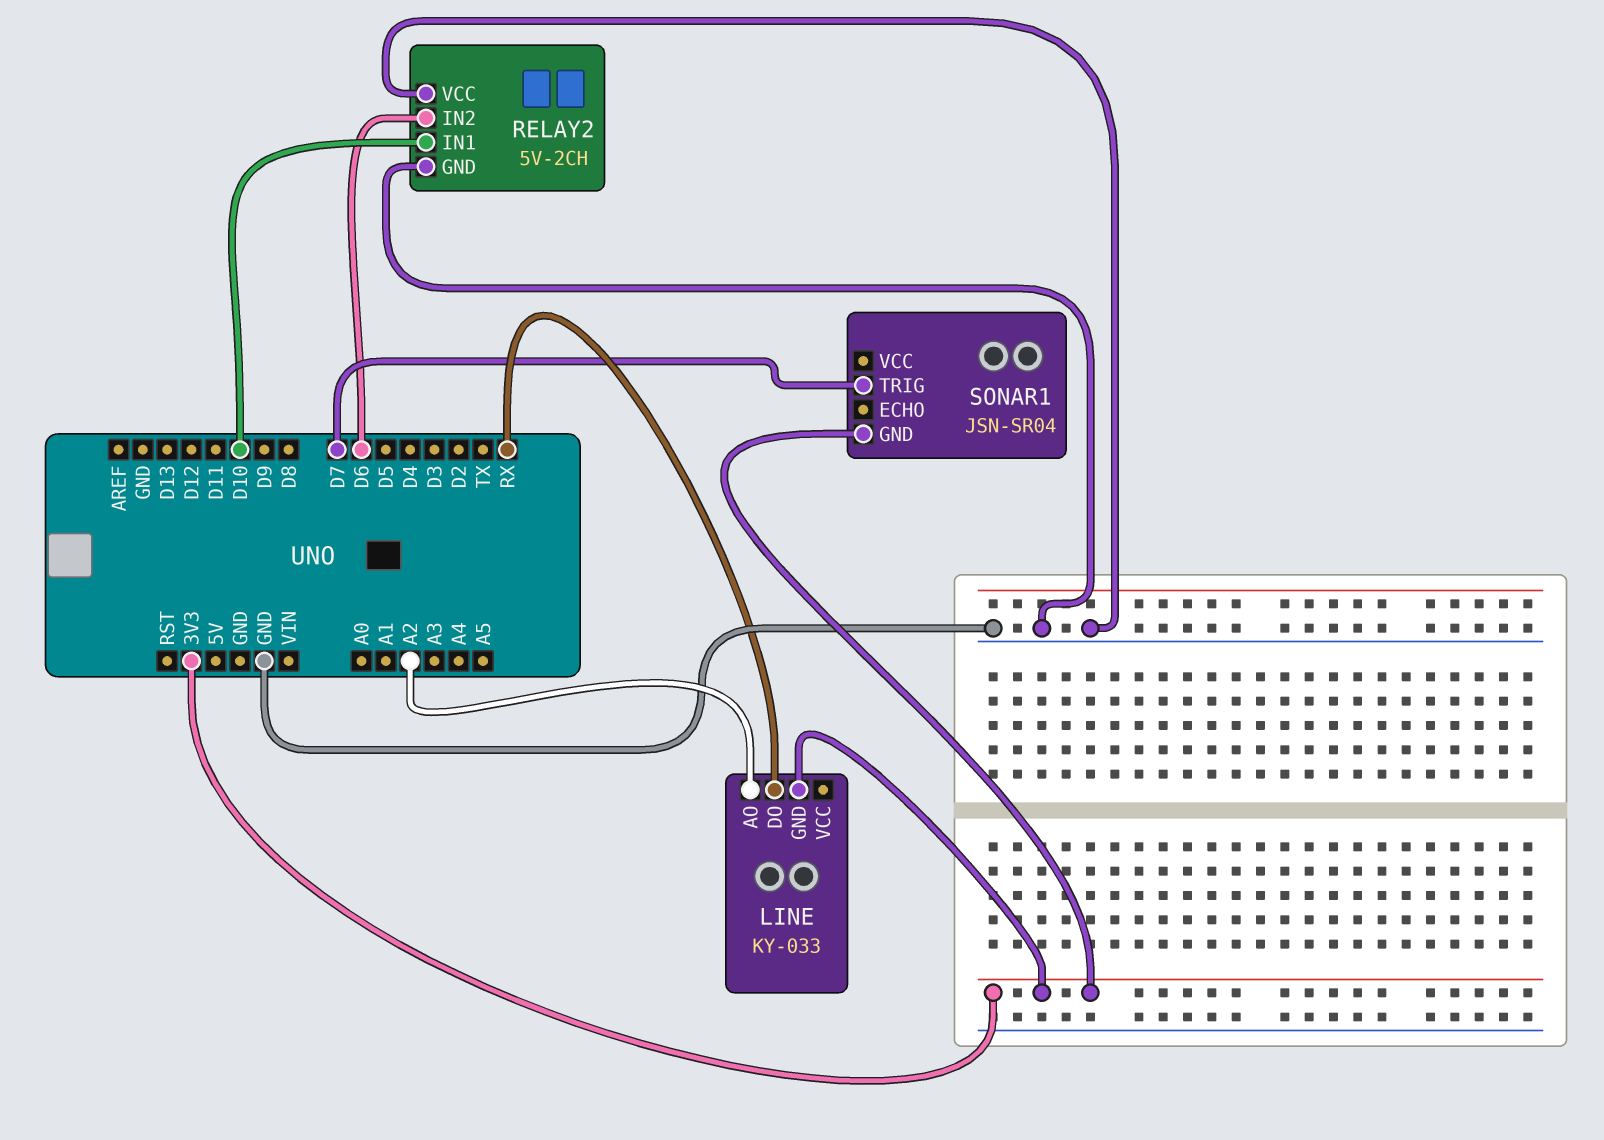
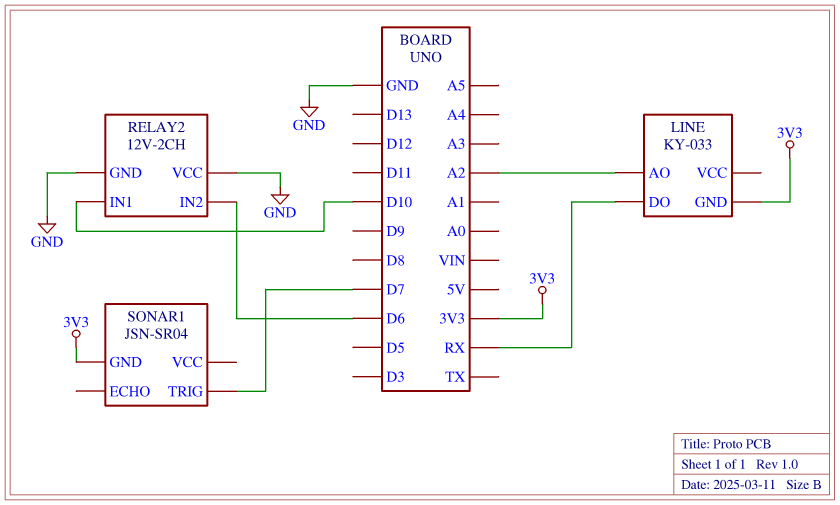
RELAY2: 5V-2CH -> 12V-2CH

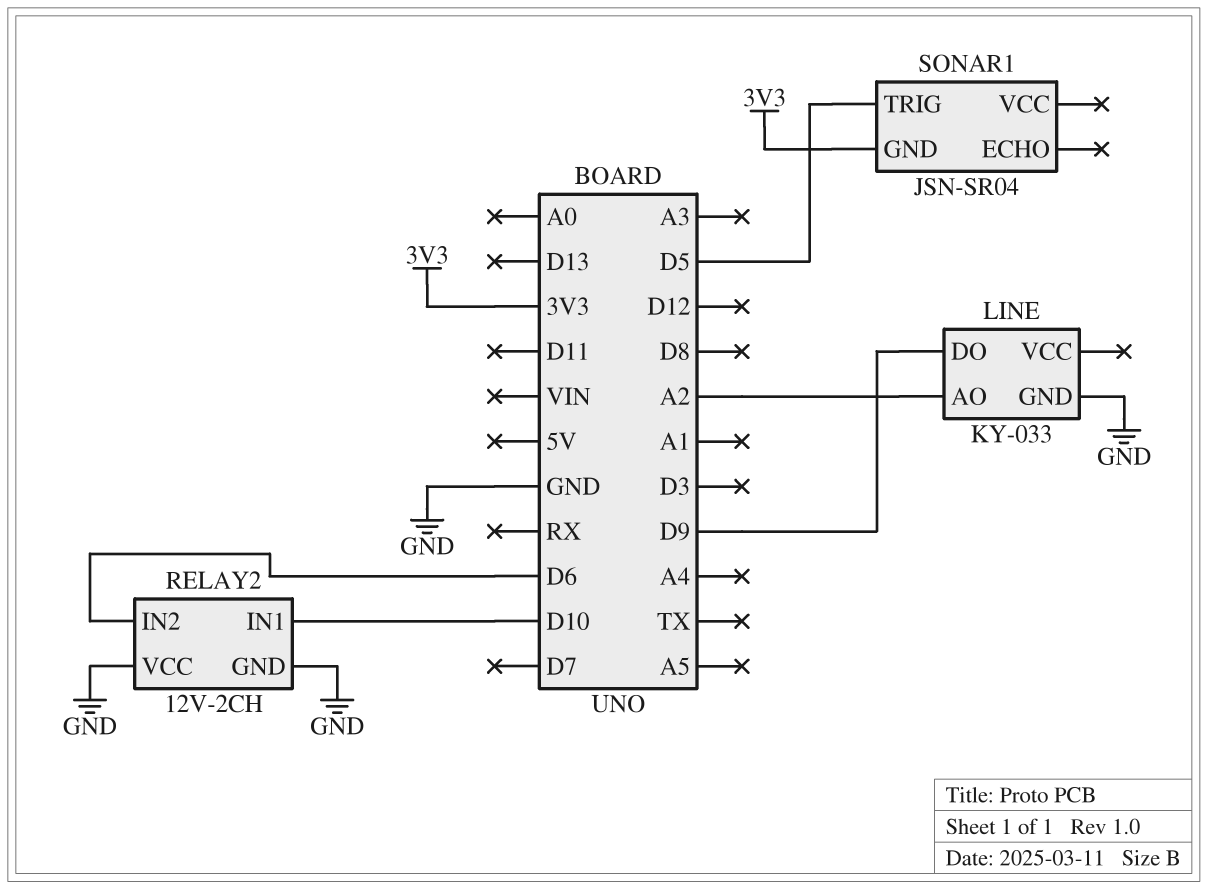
LINE pin DO: RX -> D9
LINE pin GND: 3V3 -> GND
SONAR1 pin TRIG: D7 -> D5

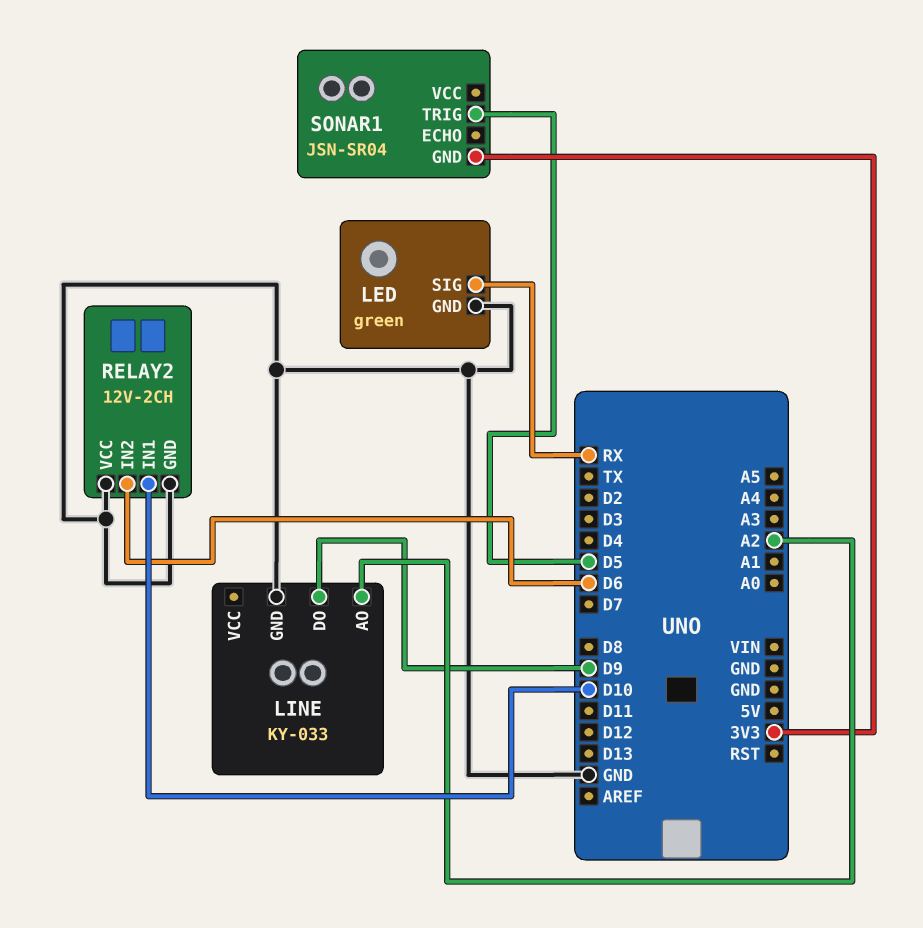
LED: none -> green
LED pin GND: none -> GND
LED pin SIG: none -> RX

